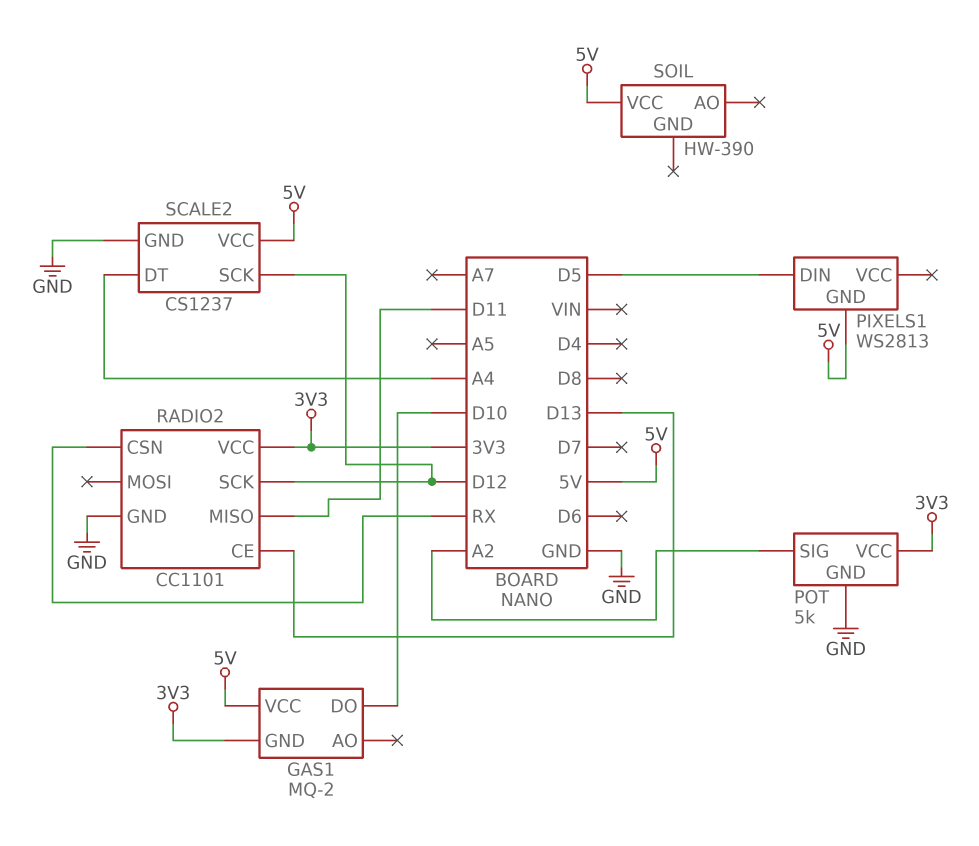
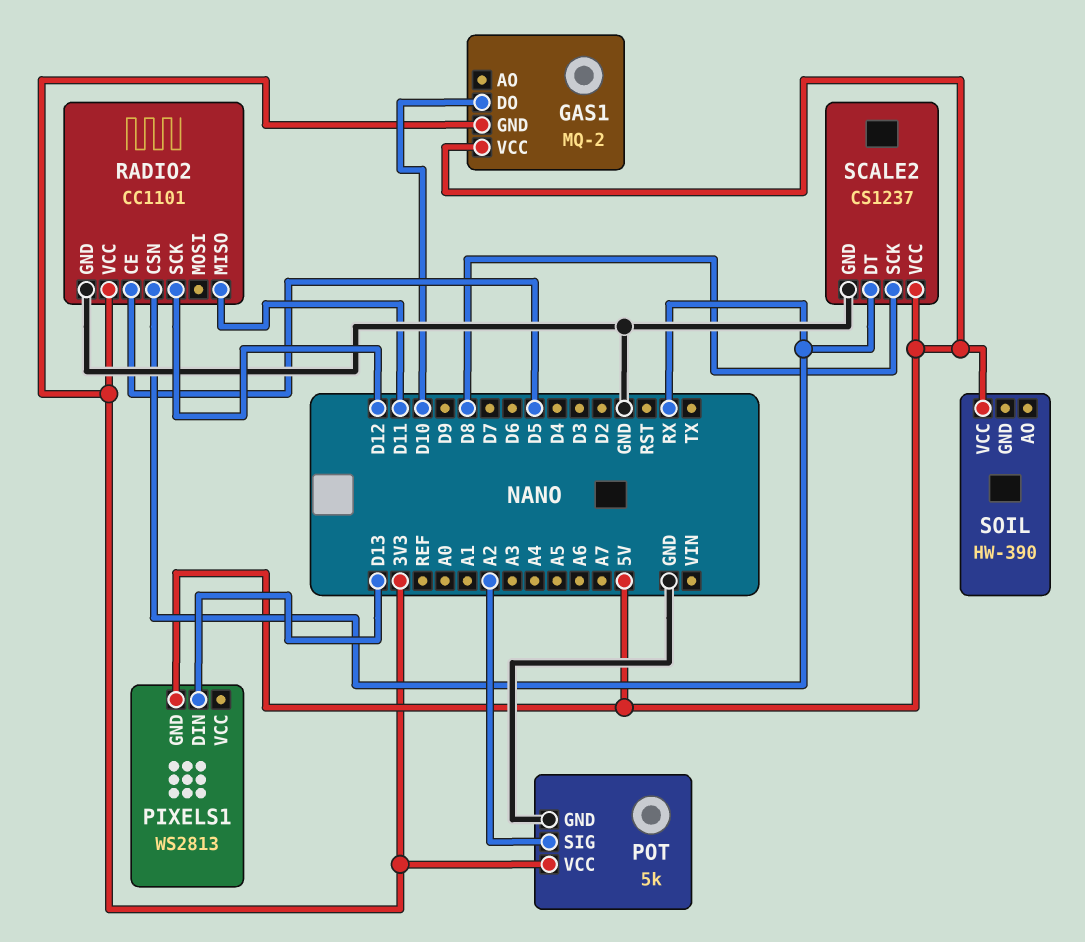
PIXELS1 pin DIN: D5 -> D13
RADIO2 pin CE: D13 -> D5
SCALE2 pin DT: A4 -> RX
SCALE2 pin SCK: D12 -> D8

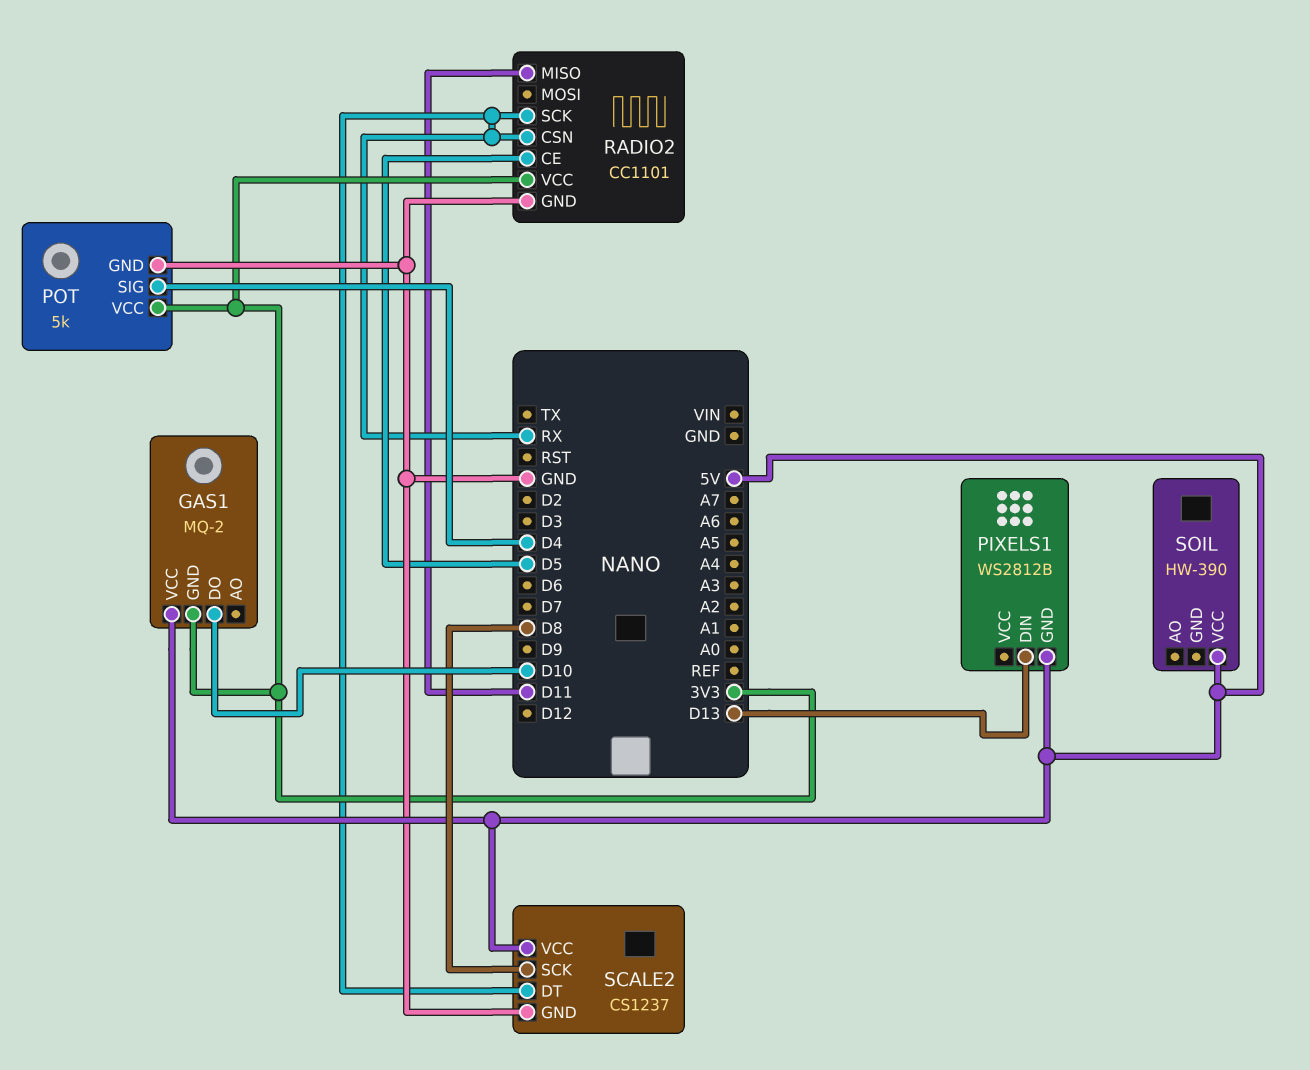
PIXELS1: WS2813 -> WS2812B
POT pin SIG: A2 -> D4
RADIO2 pin SCK: D12 -> RX

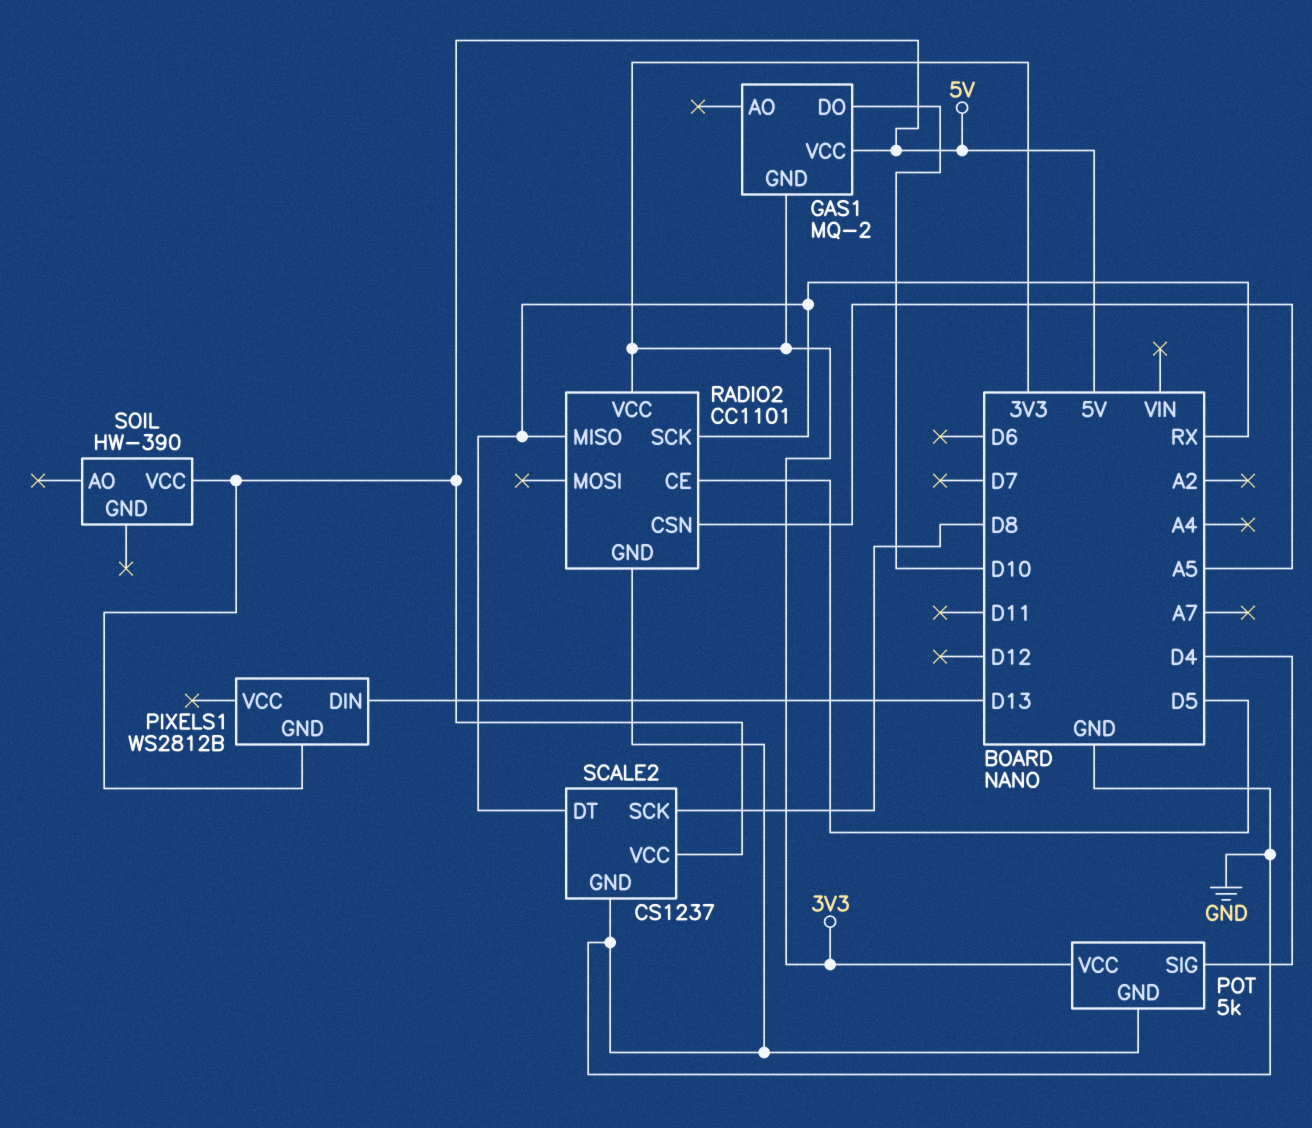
RADIO2 pin CSN: RX -> A5
RADIO2 pin MISO: D11 -> RX

